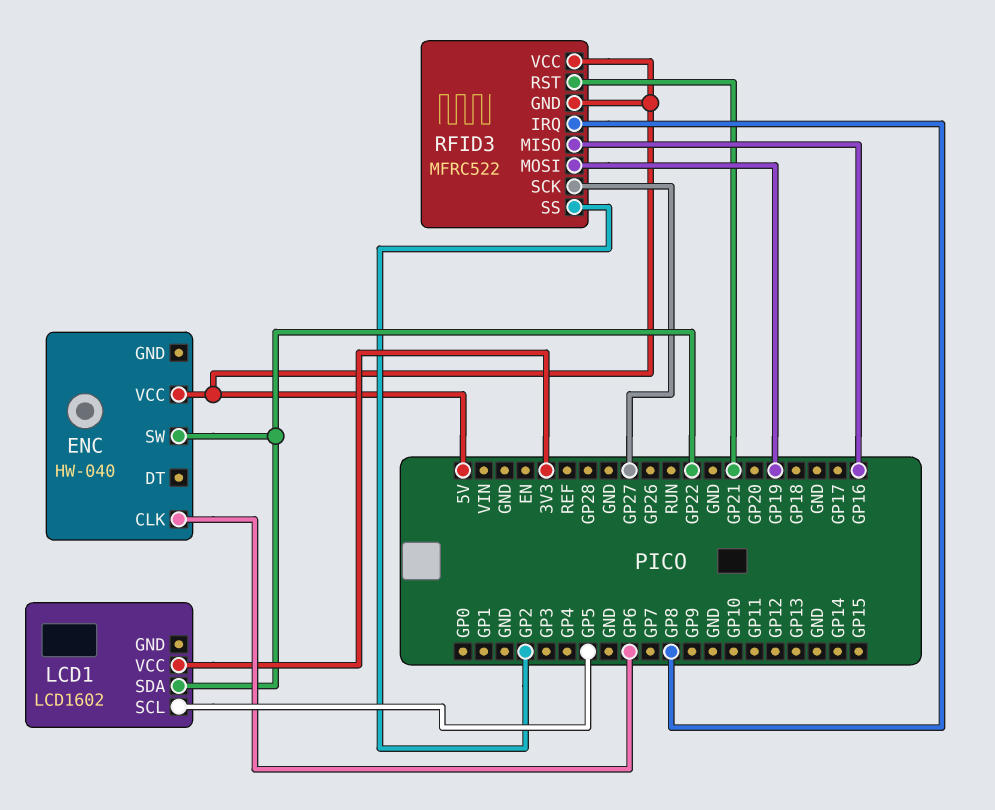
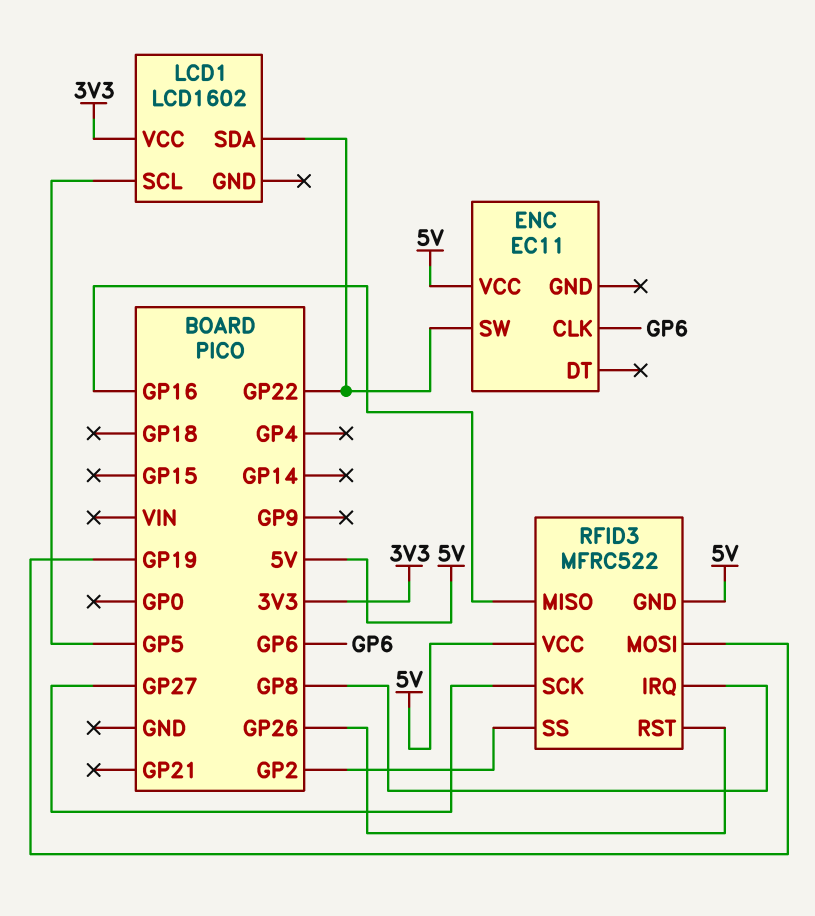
ENC: HW-040 -> EC11
RFID3 pin RST: GP21 -> GP26

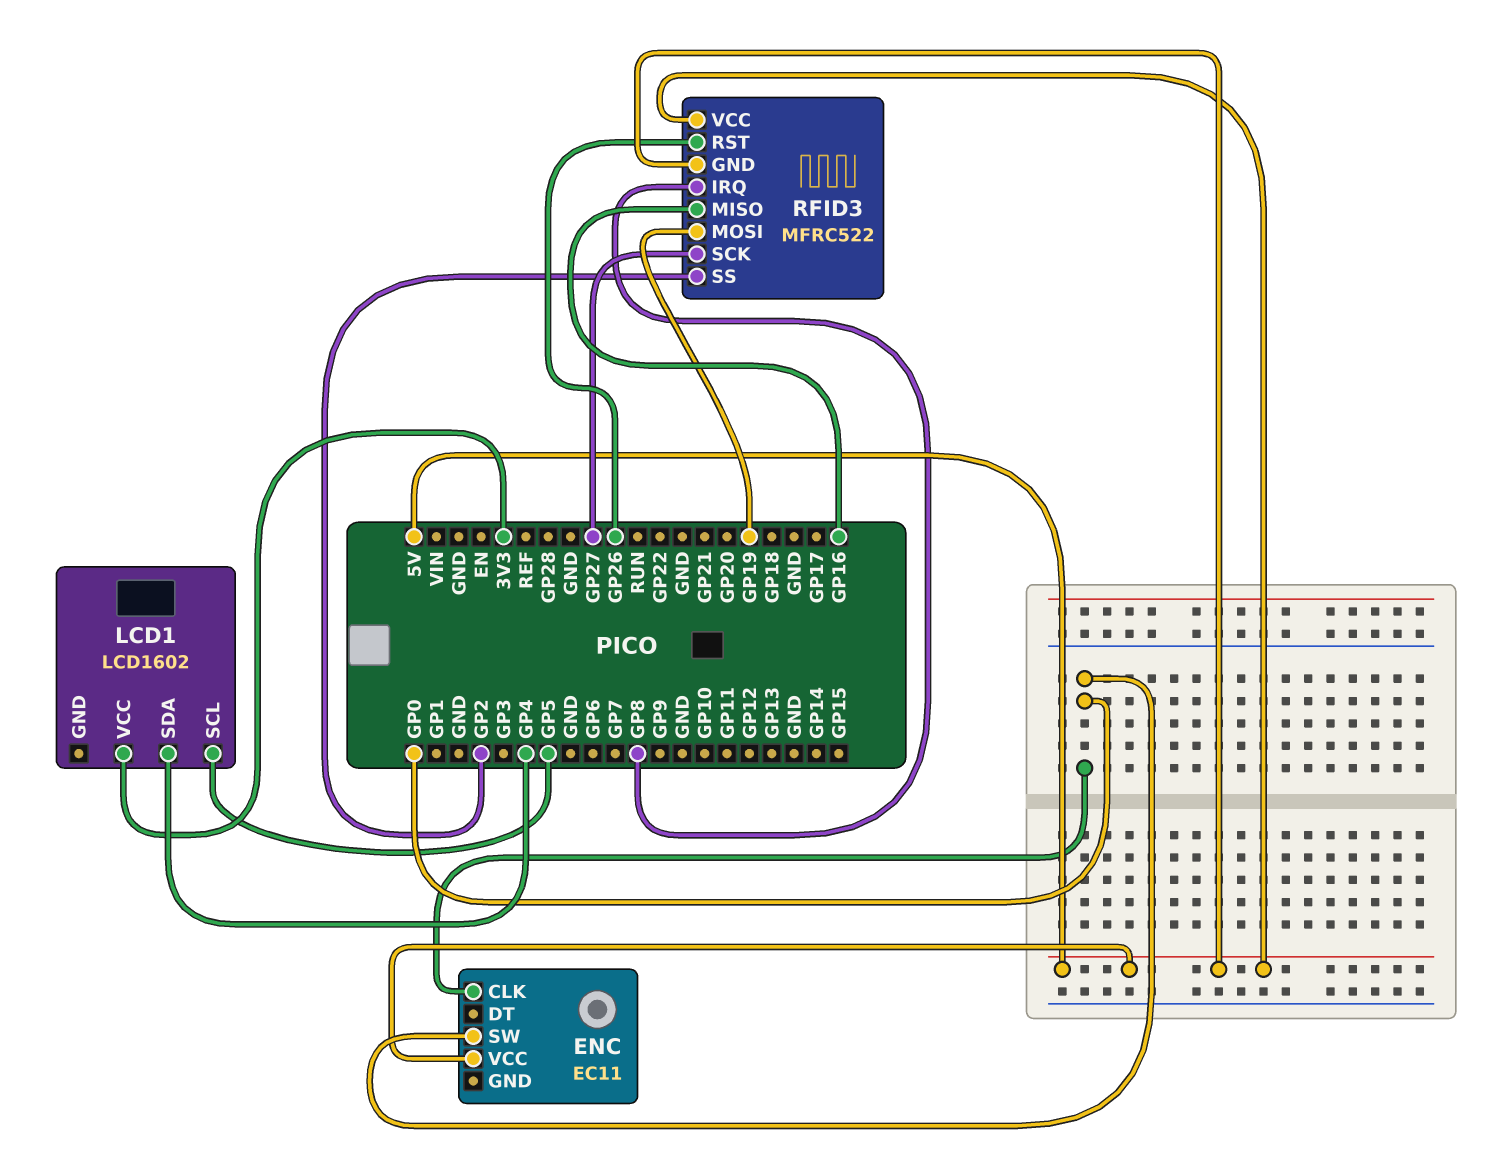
ENC pin CLK: GP6 -> GP0
ENC pin SW: GP22 -> GP0
LCD1 pin SDA: GP22 -> GP4

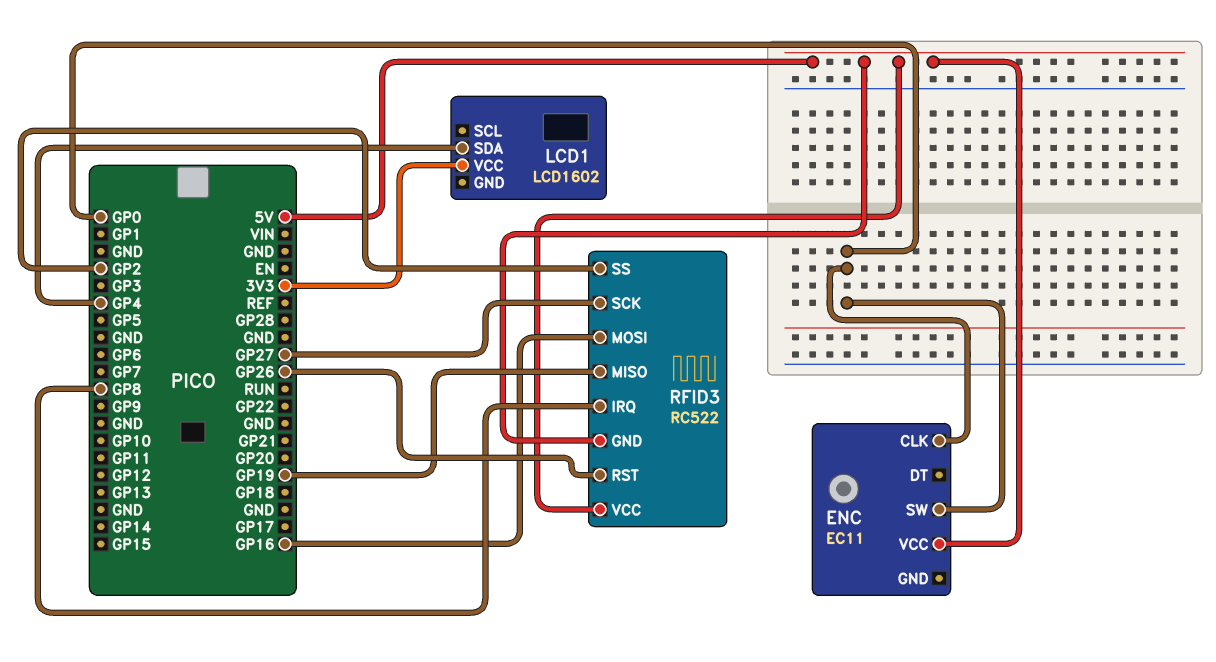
LCD1 pin SCL: GP5 -> none
RFID3: MFRC522 -> RC522
RFID3 pin MISO: GP16 -> GP19
RFID3 pin MOSI: GP19 -> GP16

